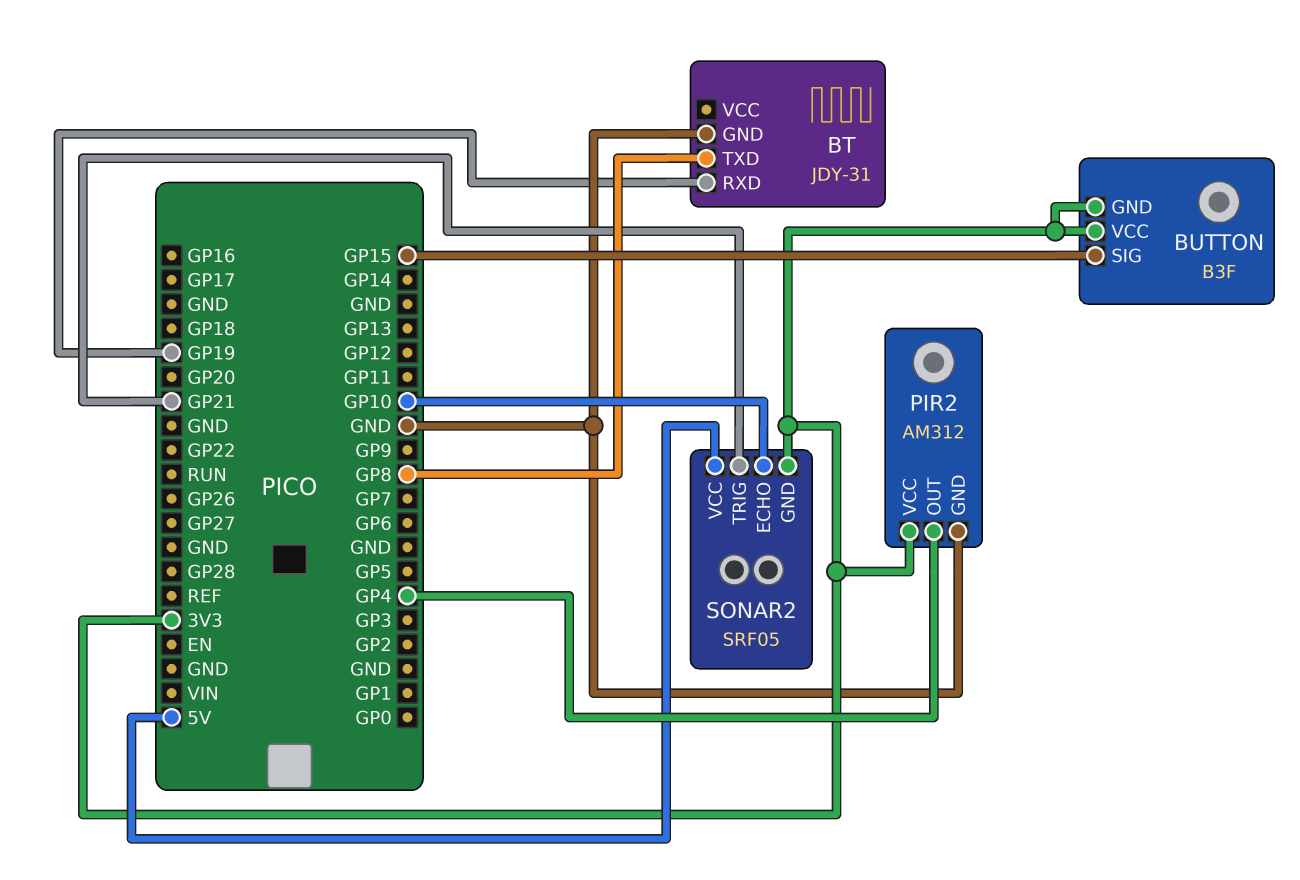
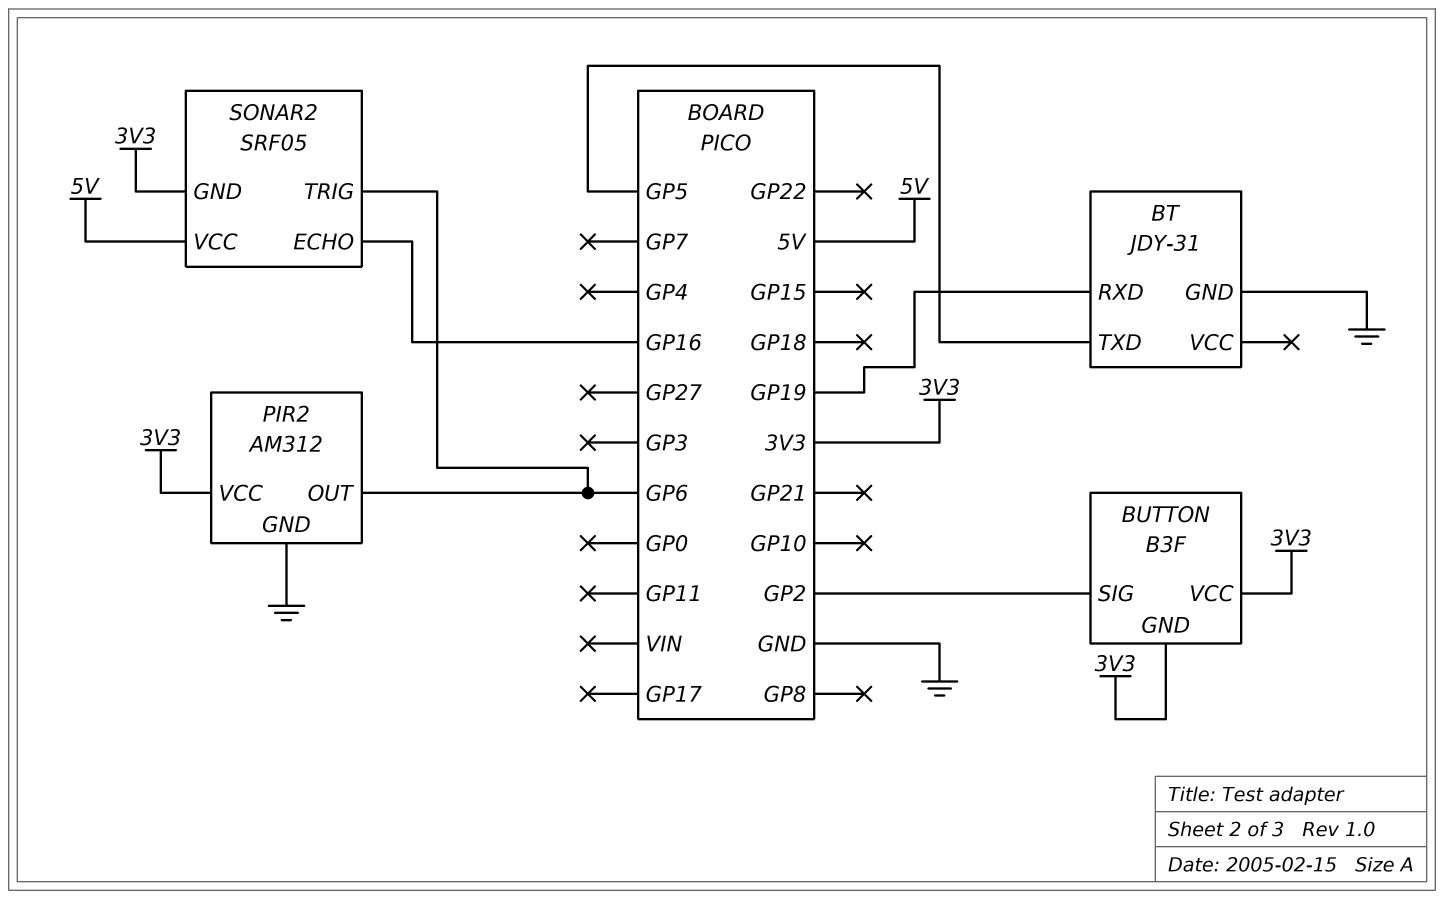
BT pin TXD: GP8 -> GP5
BUTTON pin SIG: GP15 -> GP2
PIR2 pin OUT: GP4 -> GP6
SONAR2 pin ECHO: GP10 -> GP16
SONAR2 pin TRIG: GP21 -> GP6

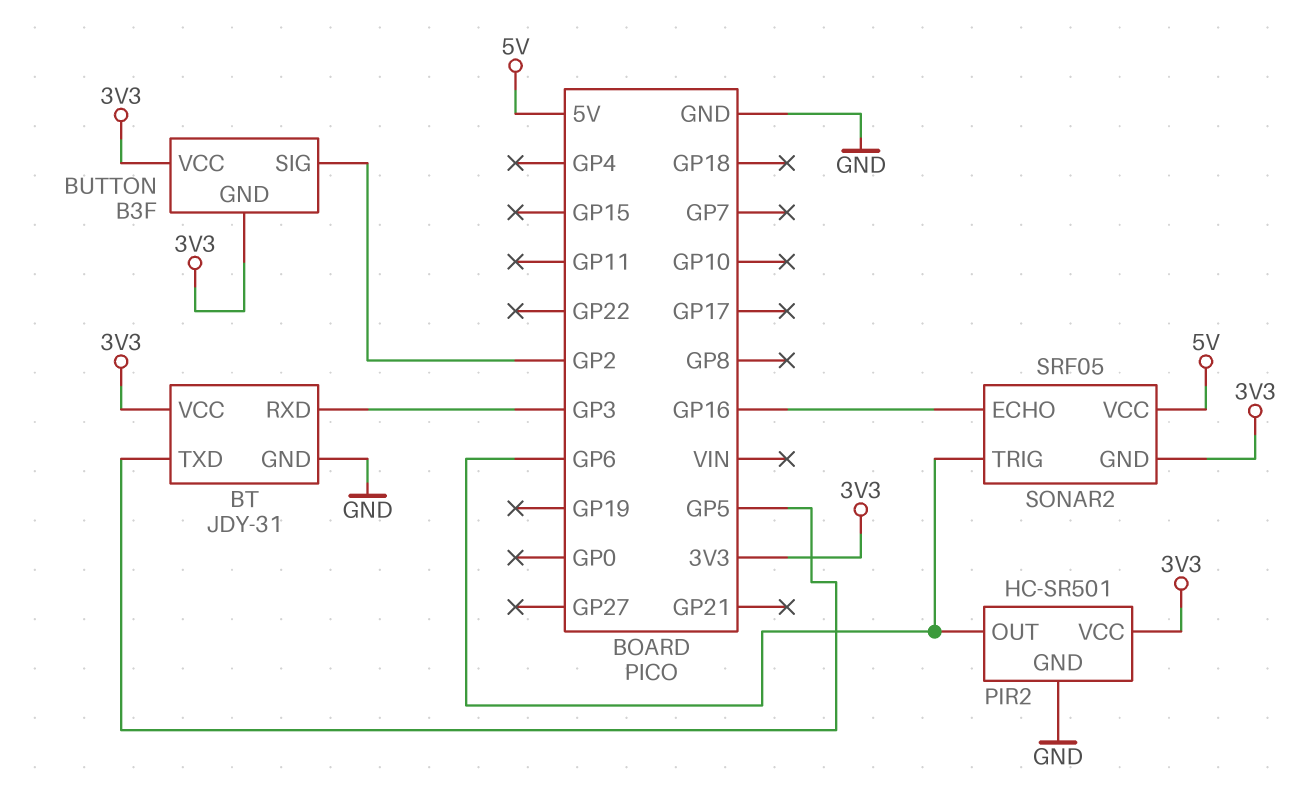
BT pin RXD: GP19 -> GP3
BT pin VCC: none -> 3V3
PIR2: AM312 -> HC-SR501

